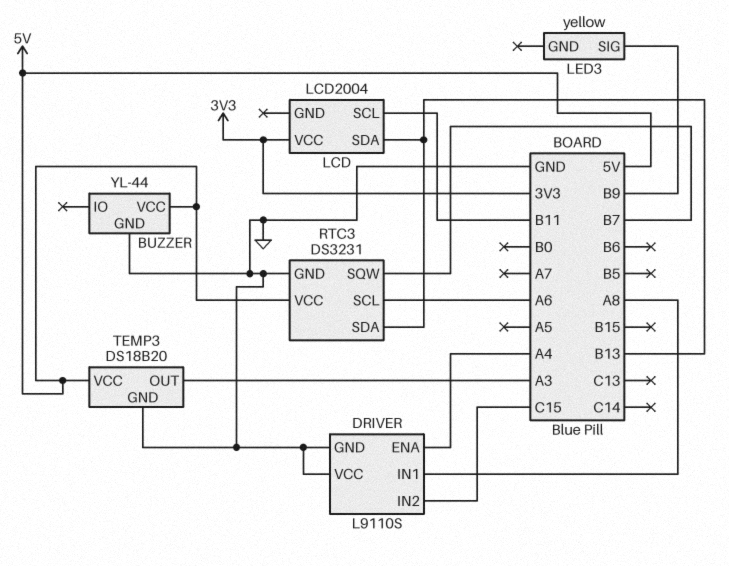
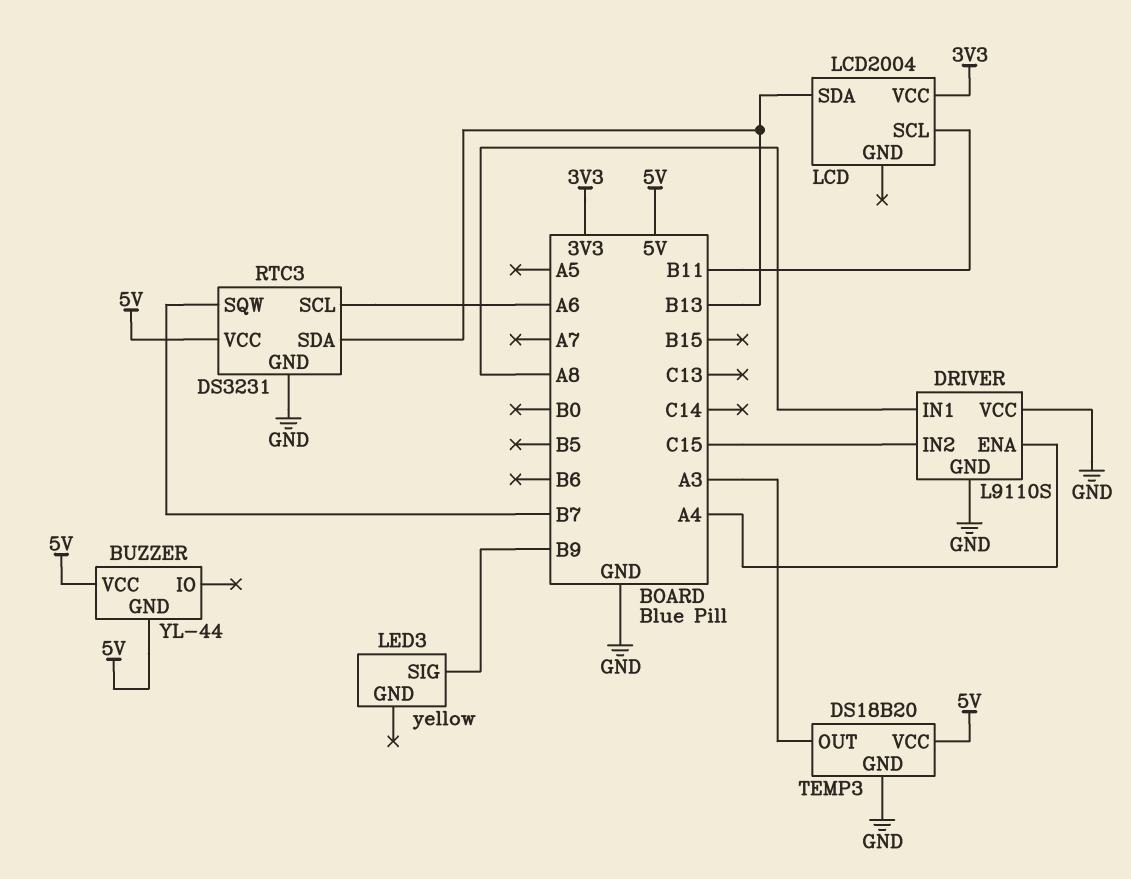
BUZZER pin GND: GND -> 5V

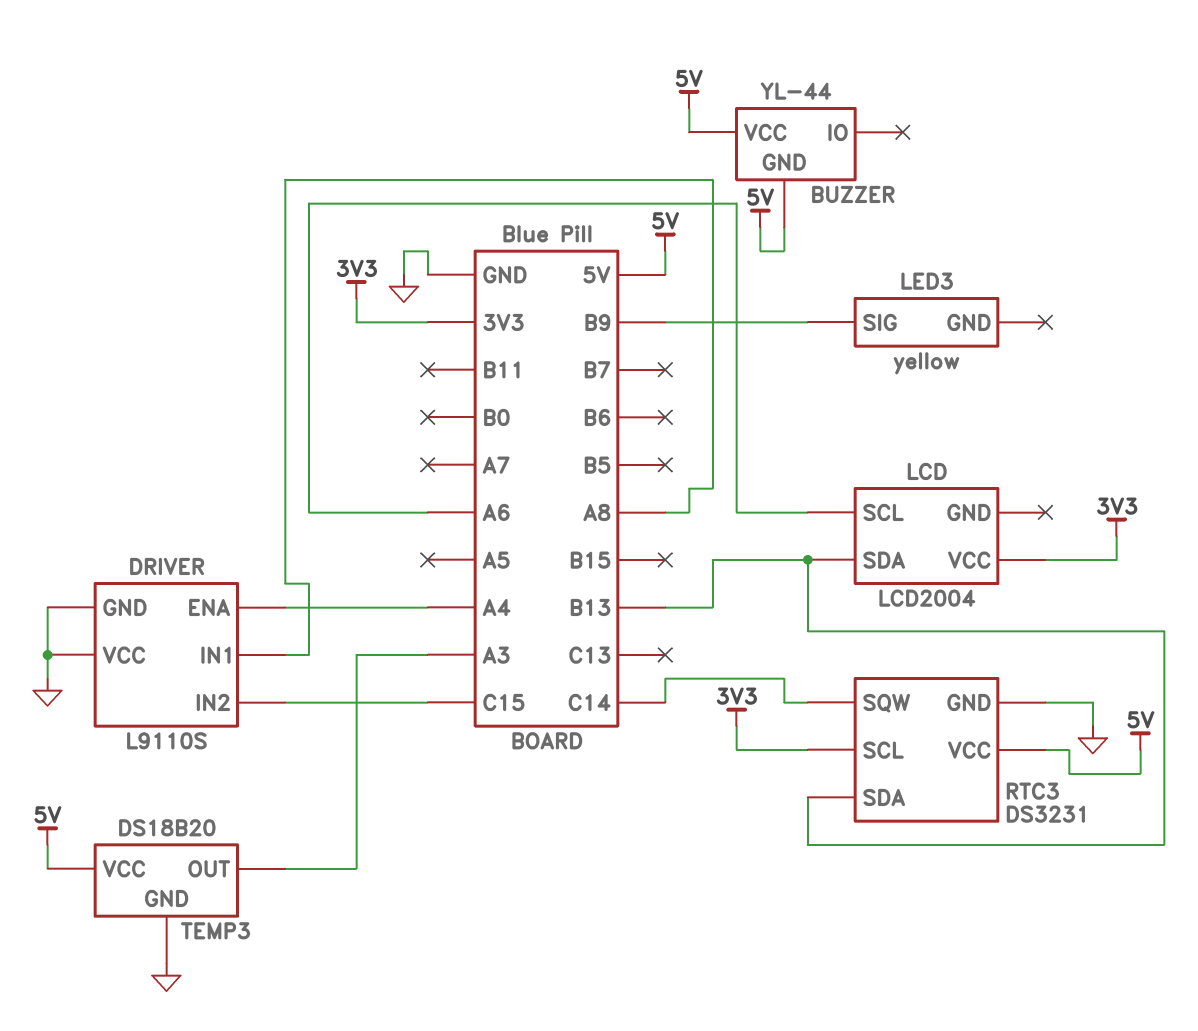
LCD pin SCL: B11 -> A6
RTC3 pin SCL: A6 -> 3V3
RTC3 pin SQW: B7 -> C14

